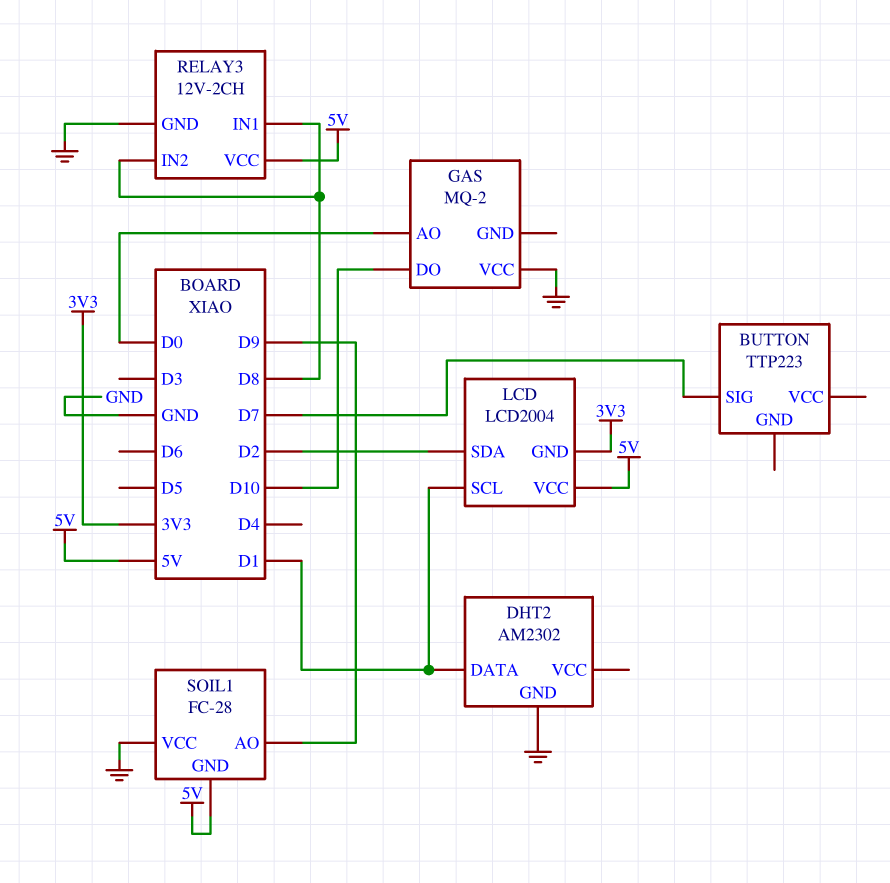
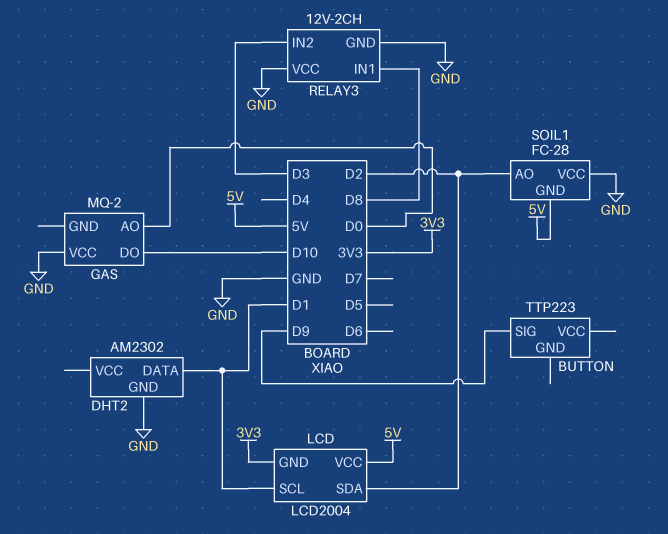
BUTTON pin SIG: D7 -> D9
RELAY3 pin IN2: D8 -> D3
RELAY3 pin VCC: 5V -> GND
SOIL1 pin AO: D9 -> D2

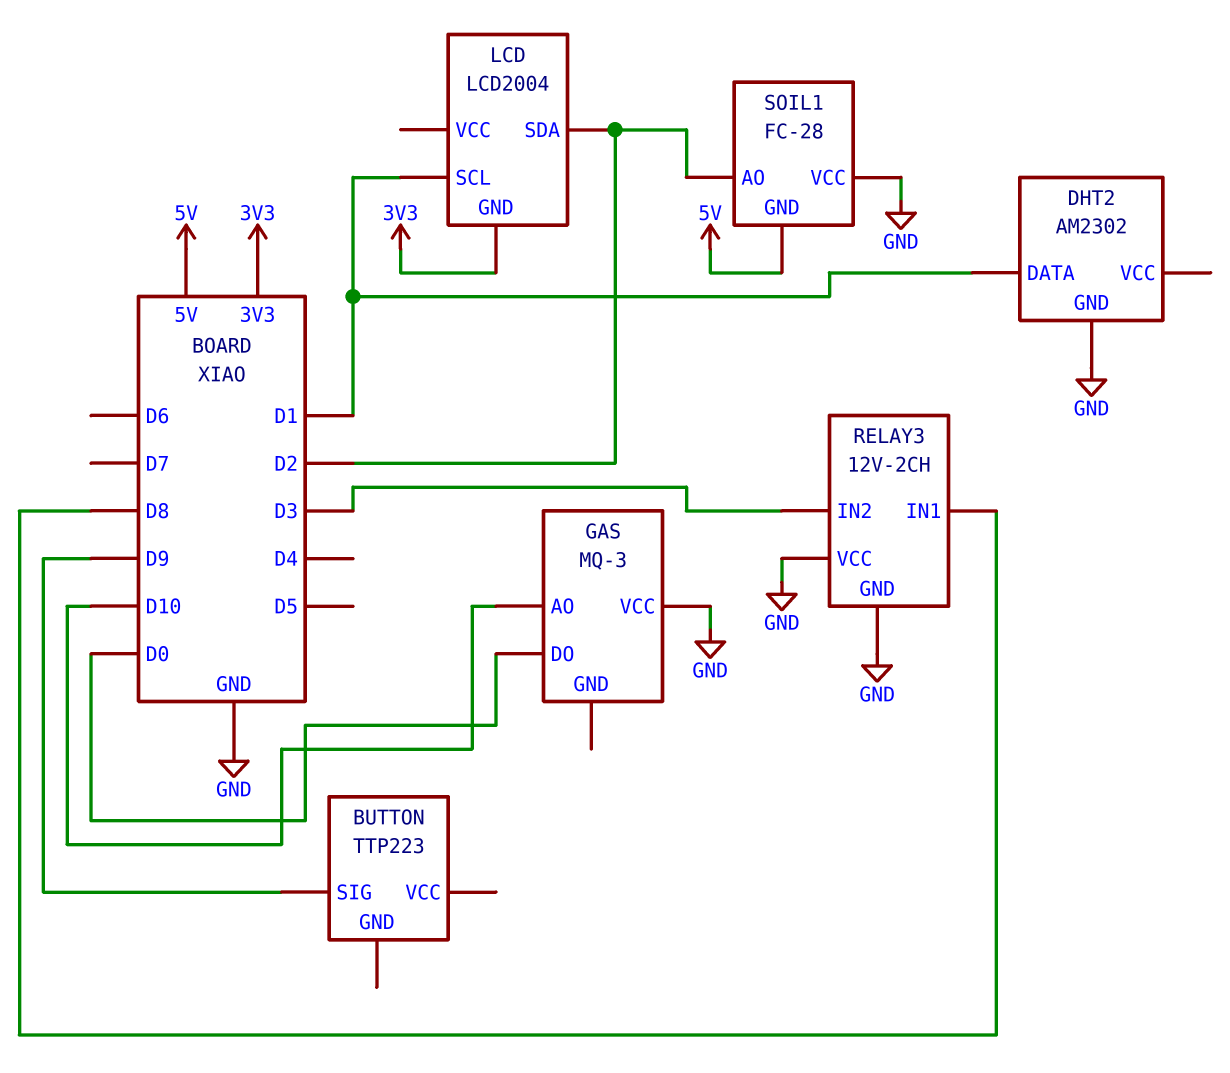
GAS: MQ-2 -> MQ-3
GAS pin AO: D0 -> D10
GAS pin DO: D10 -> D0
LCD pin VCC: 5V -> none

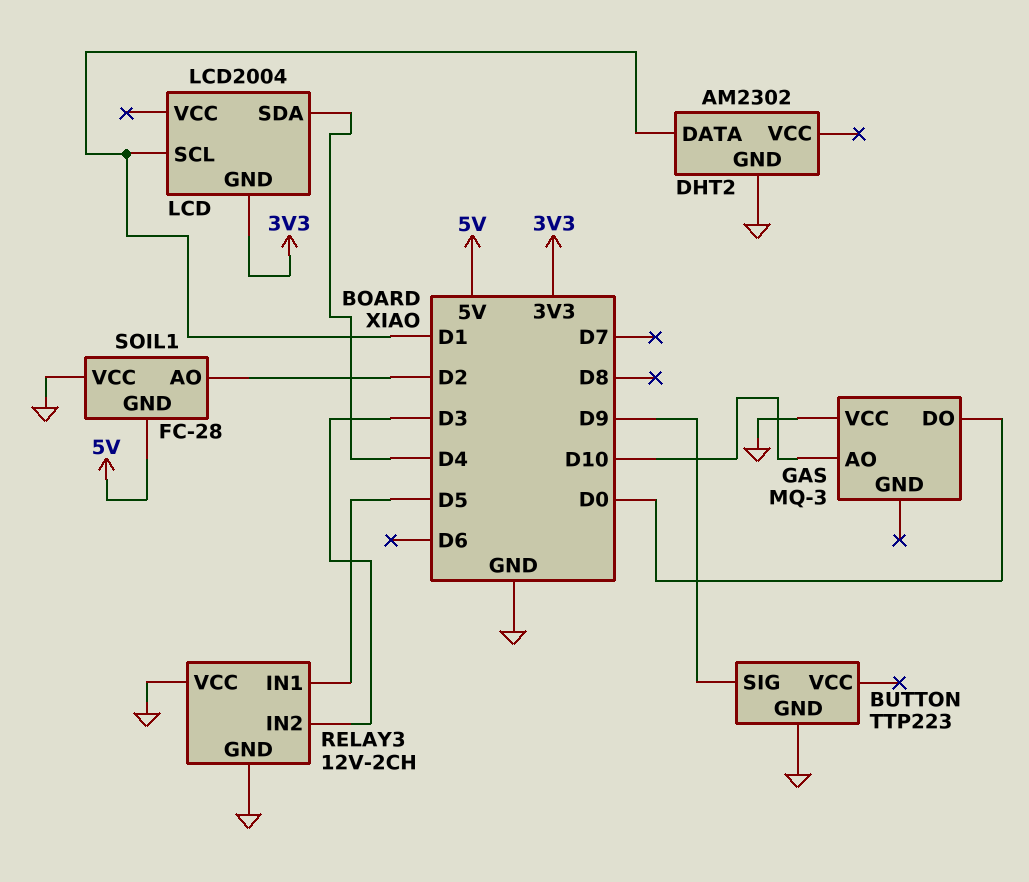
BUTTON pin GND: none -> GND
LCD pin SDA: D2 -> D4
RELAY3 pin IN1: D8 -> D5

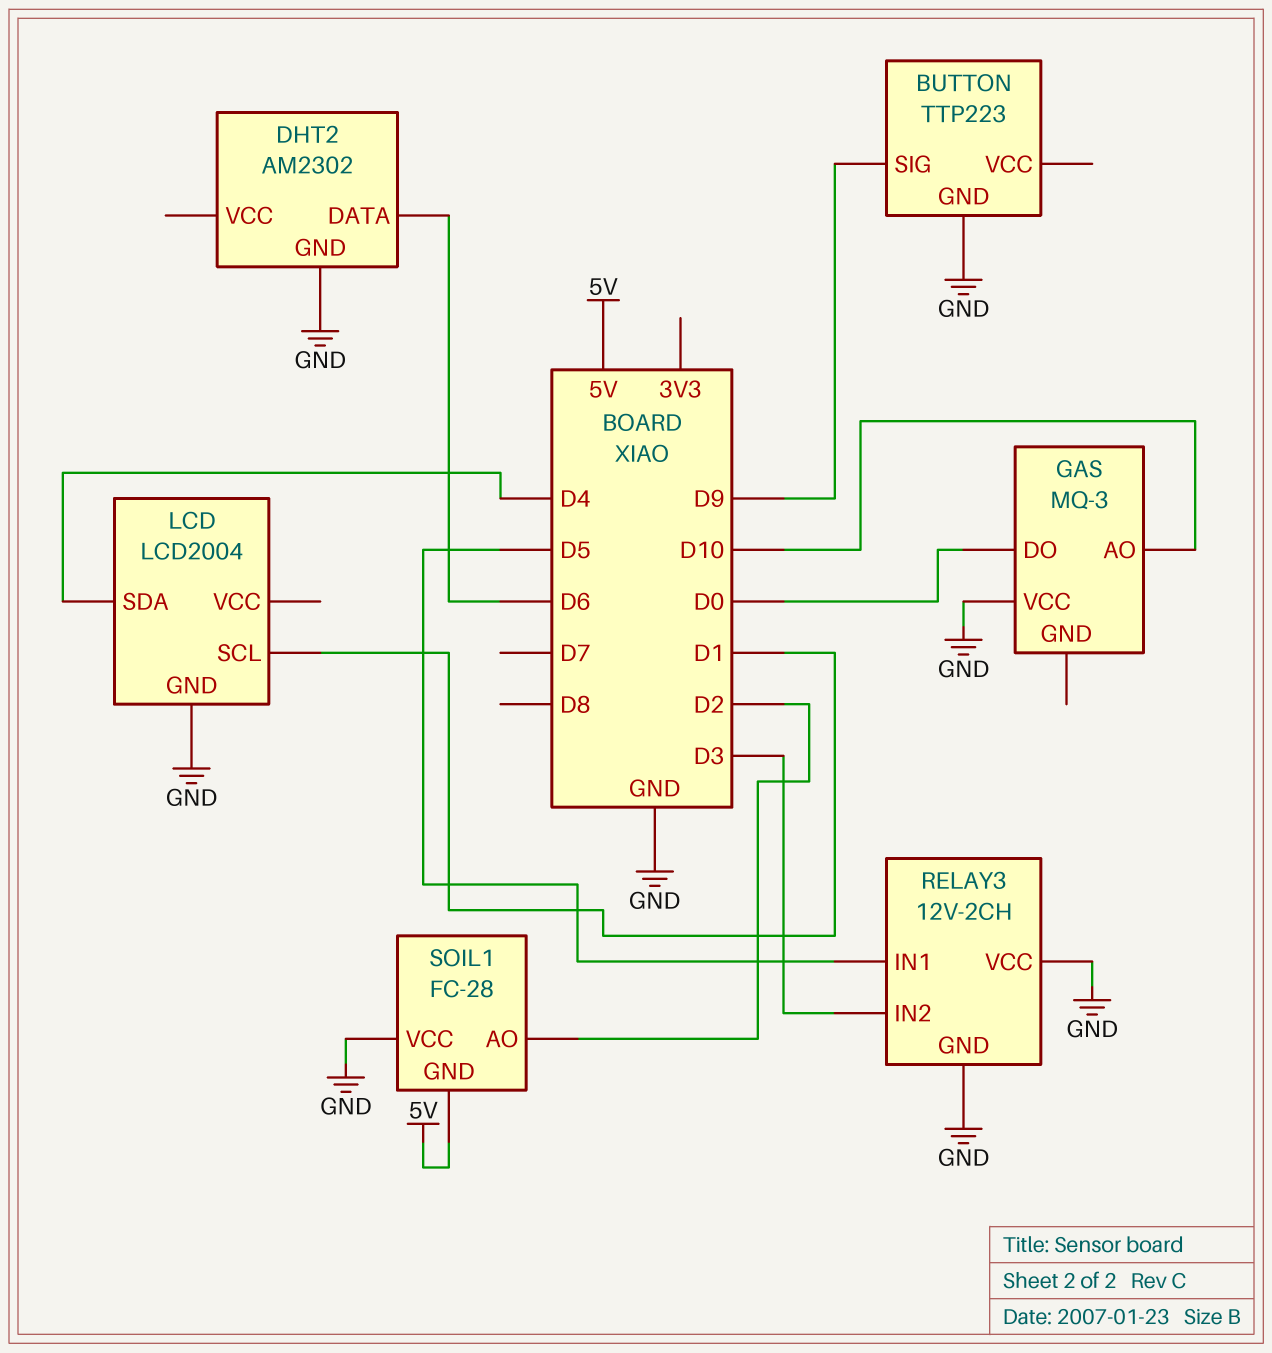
DHT2 pin DATA: D1 -> D6
LCD pin GND: 3V3 -> GND

